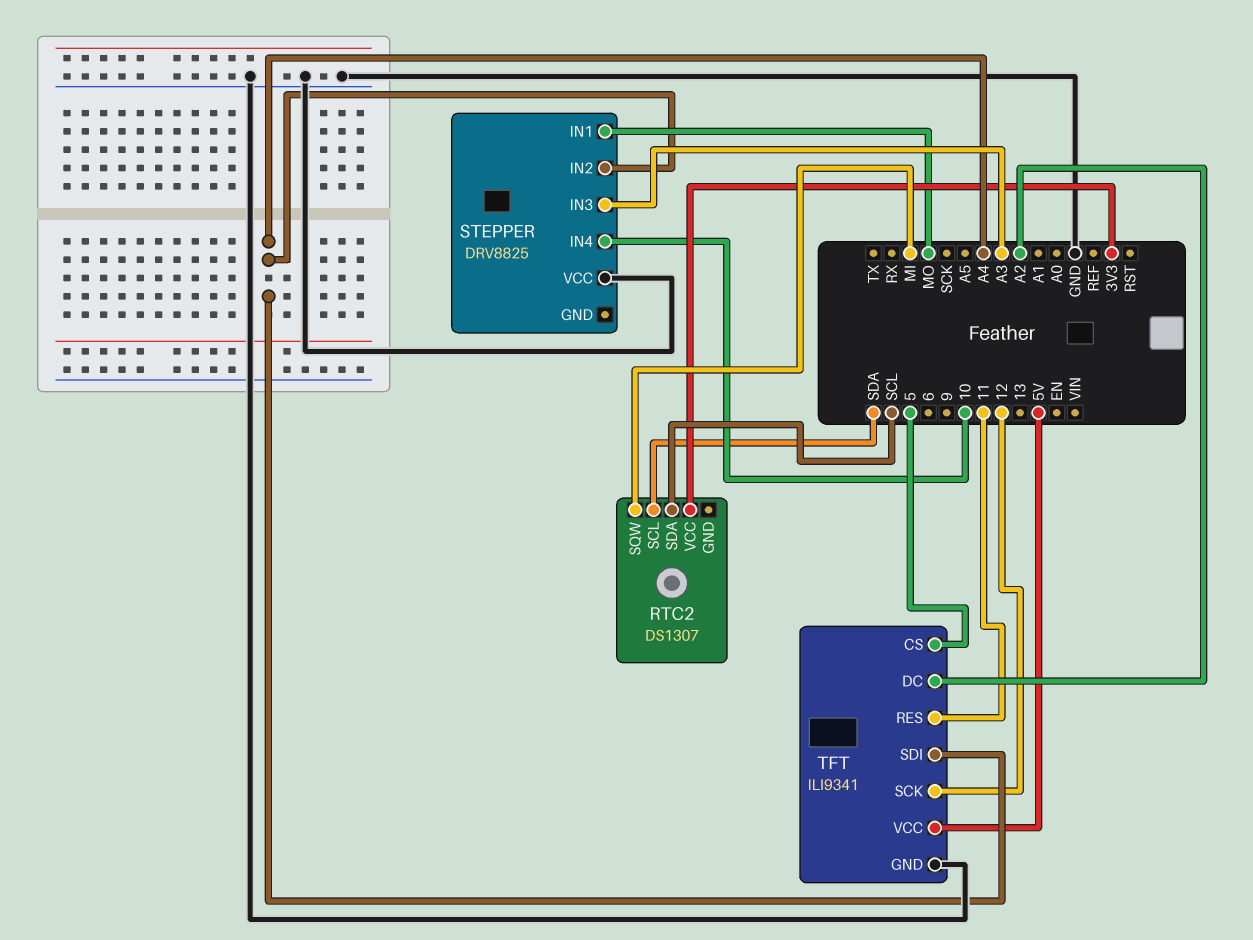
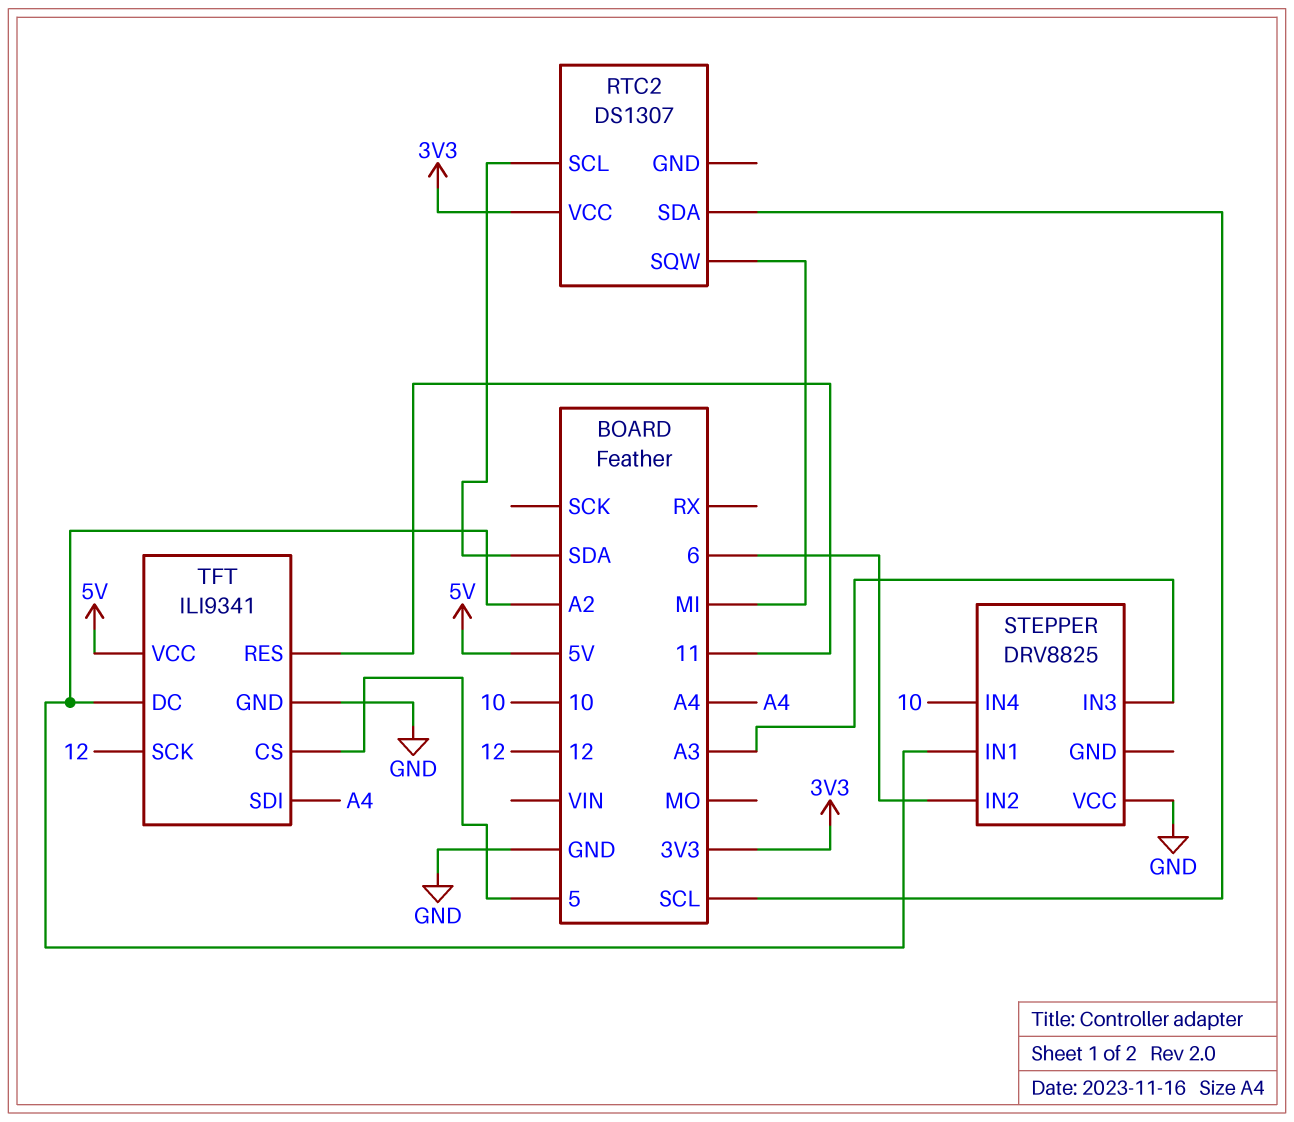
STEPPER pin IN1: MO -> A2
STEPPER pin IN2: A4 -> 6

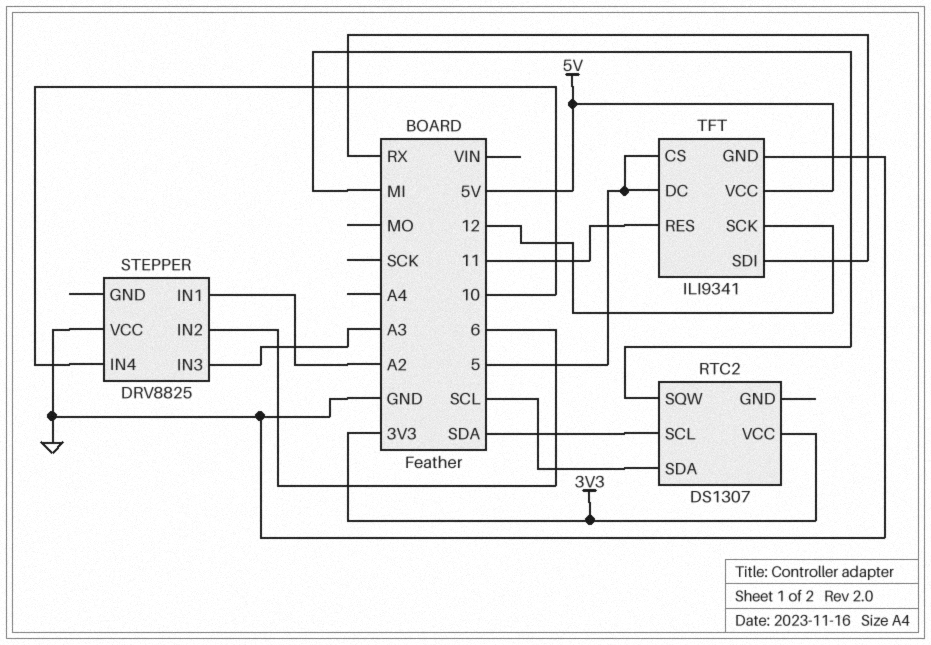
TFT pin DC: A2 -> 5
TFT pin SDI: A4 -> RX

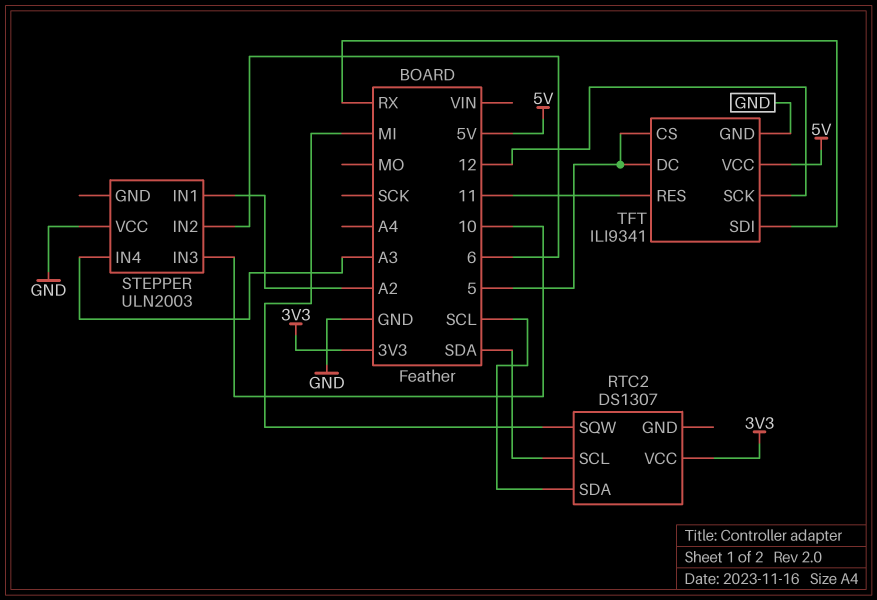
STEPPER: DRV8825 -> ULN2003
STEPPER pin IN3: A3 -> 10
STEPPER pin IN4: 10 -> A3

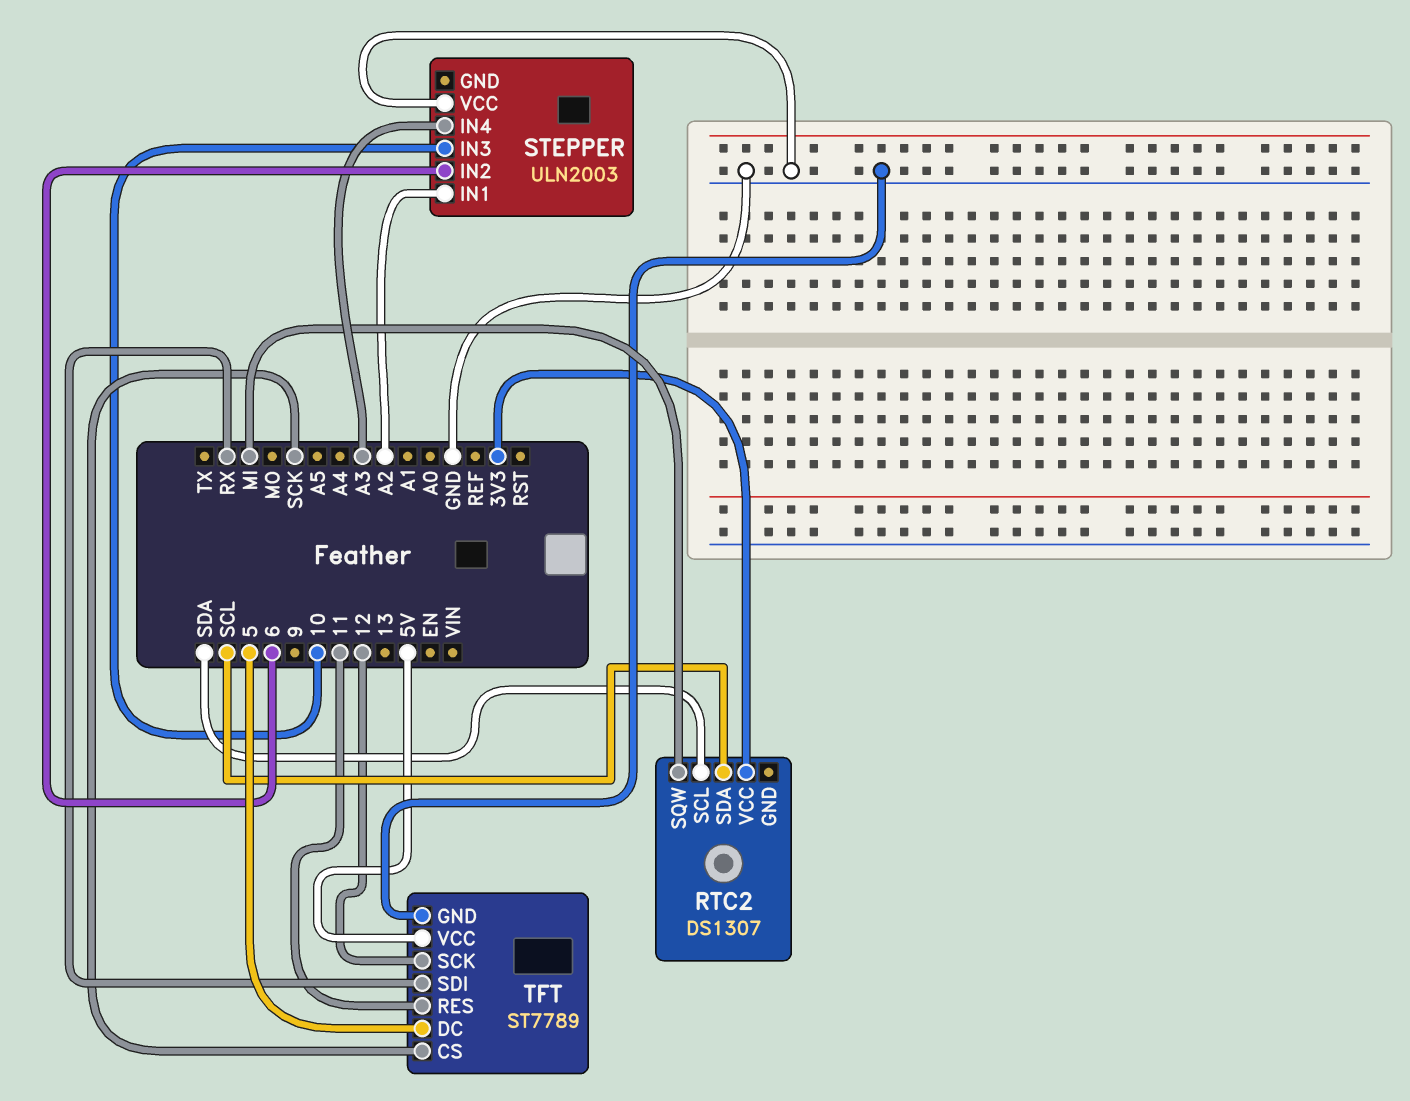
TFT: ILI9341 -> ST7789
TFT pin CS: 5 -> SCK

